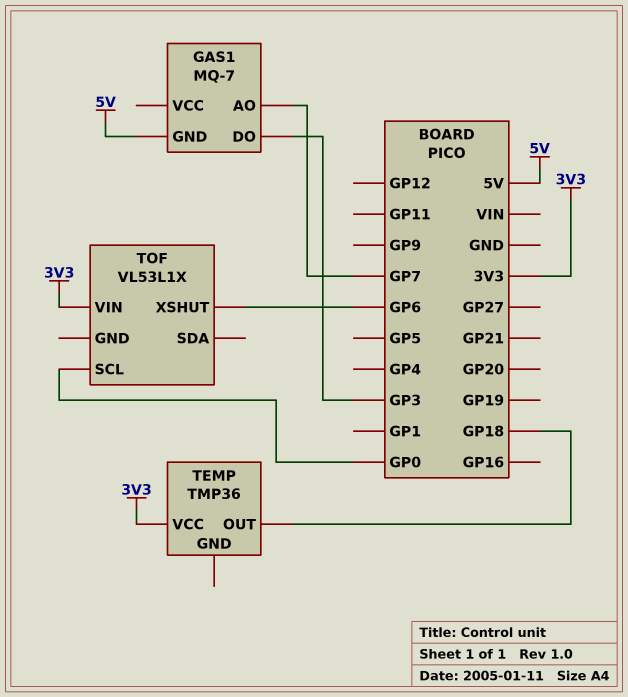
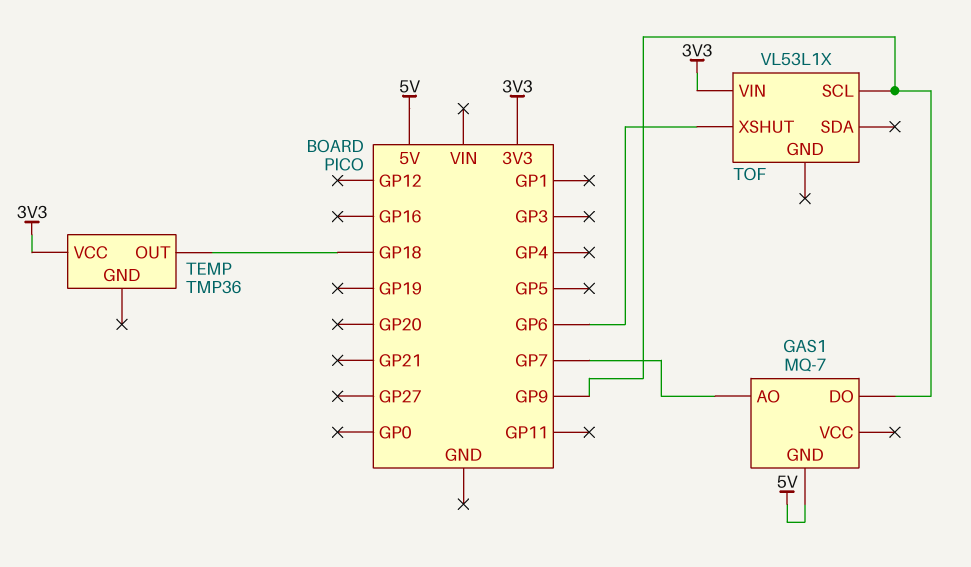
GAS1 pin DO: GP3 -> GP9
TOF pin SCL: GP0 -> GP9

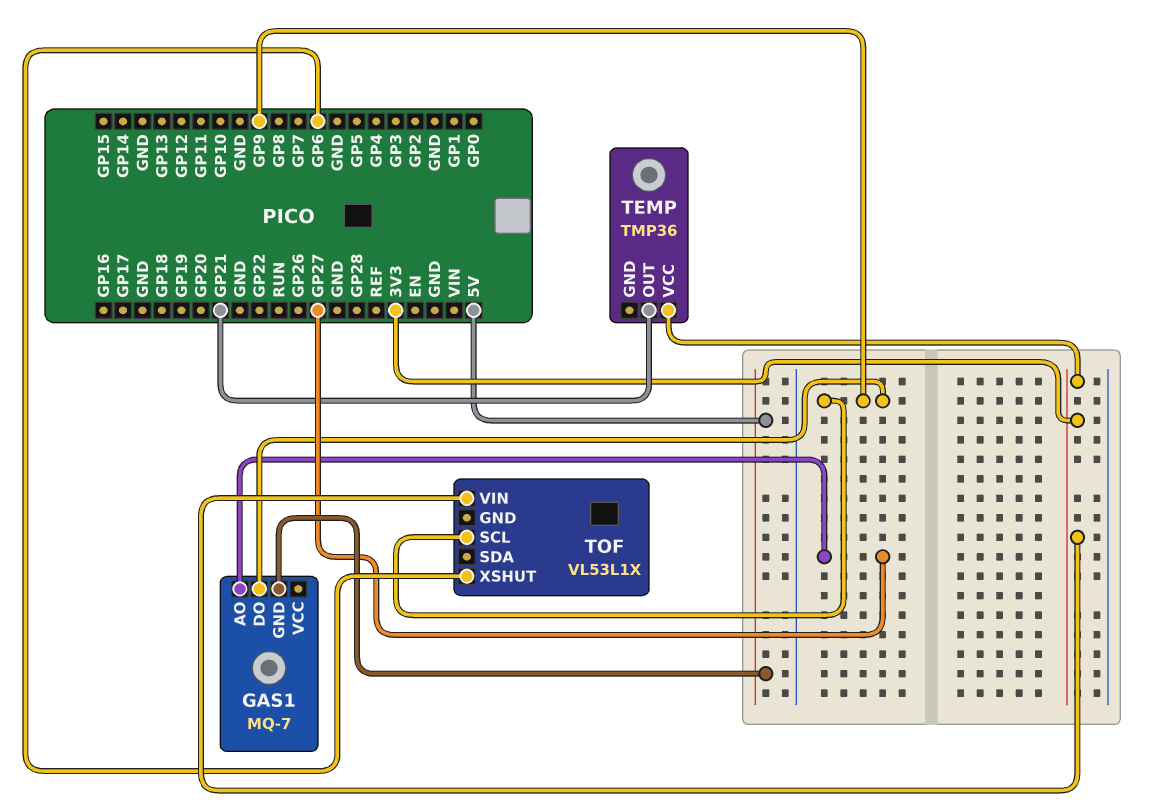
GAS1 pin AO: GP7 -> GP27
TEMP pin OUT: GP18 -> GP21

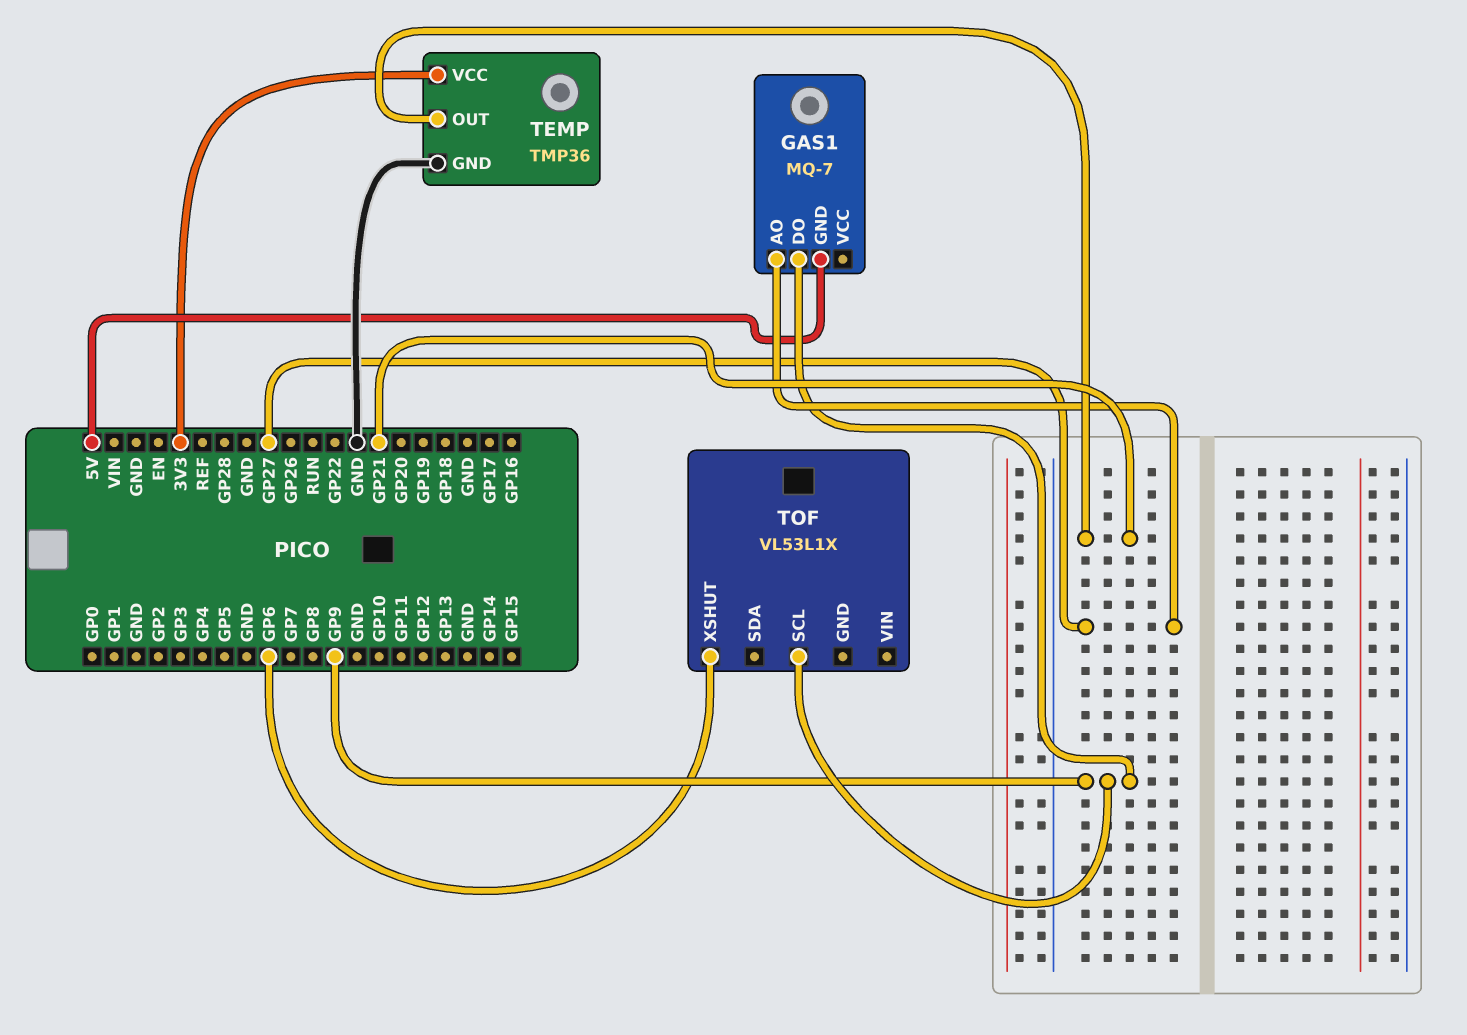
TEMP pin GND: none -> GND
TOF pin VIN: 3V3 -> none

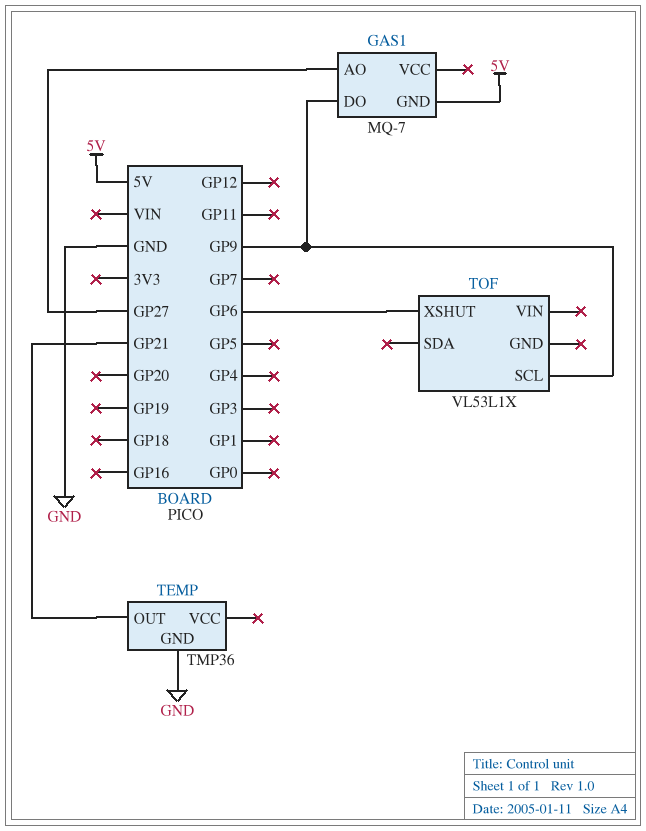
TEMP pin VCC: 3V3 -> none

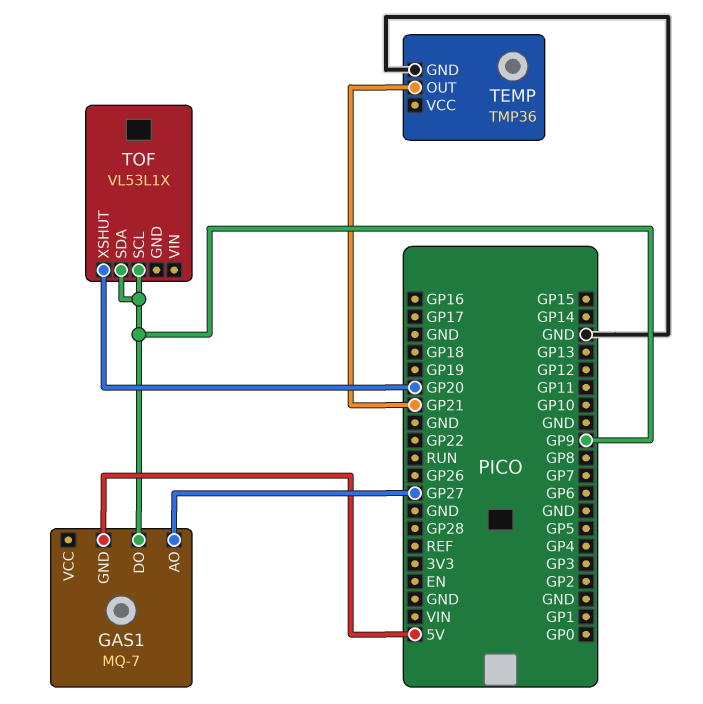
TOF pin SDA: none -> GP9
TOF pin XSHUT: GP6 -> GP20

